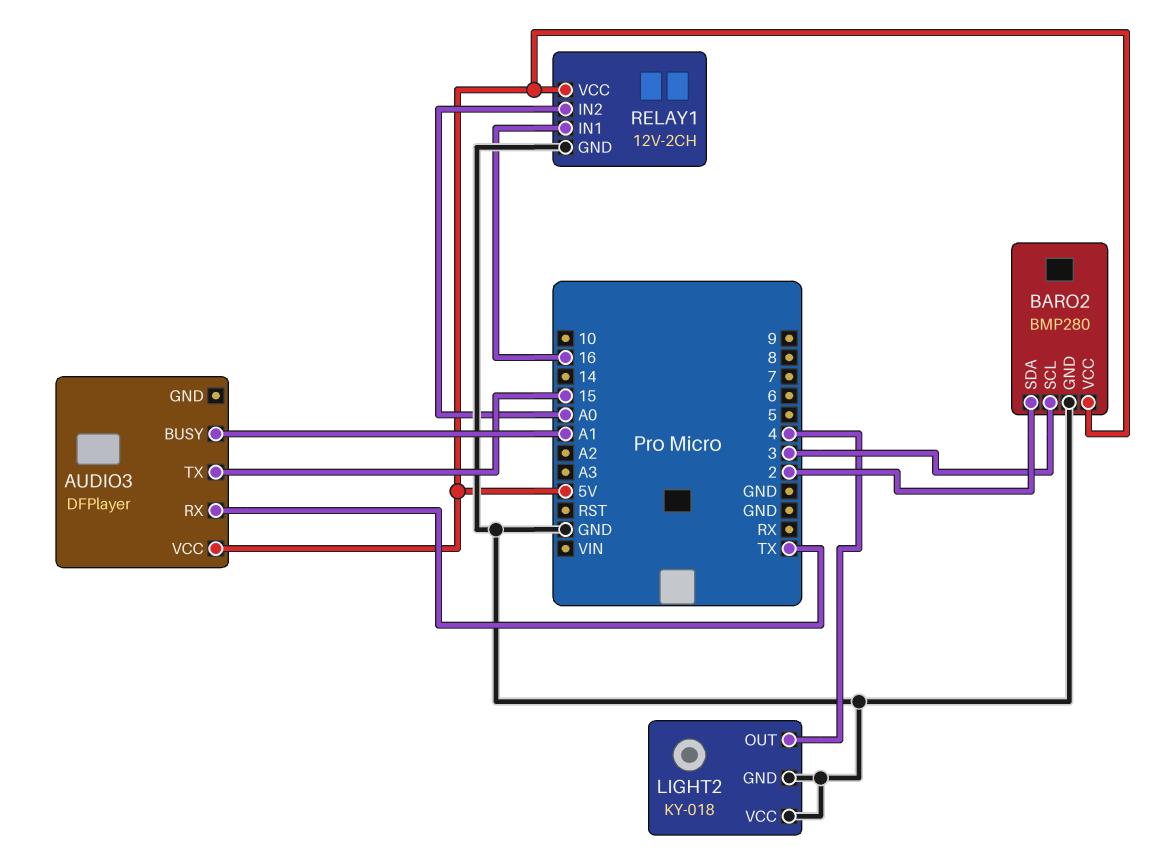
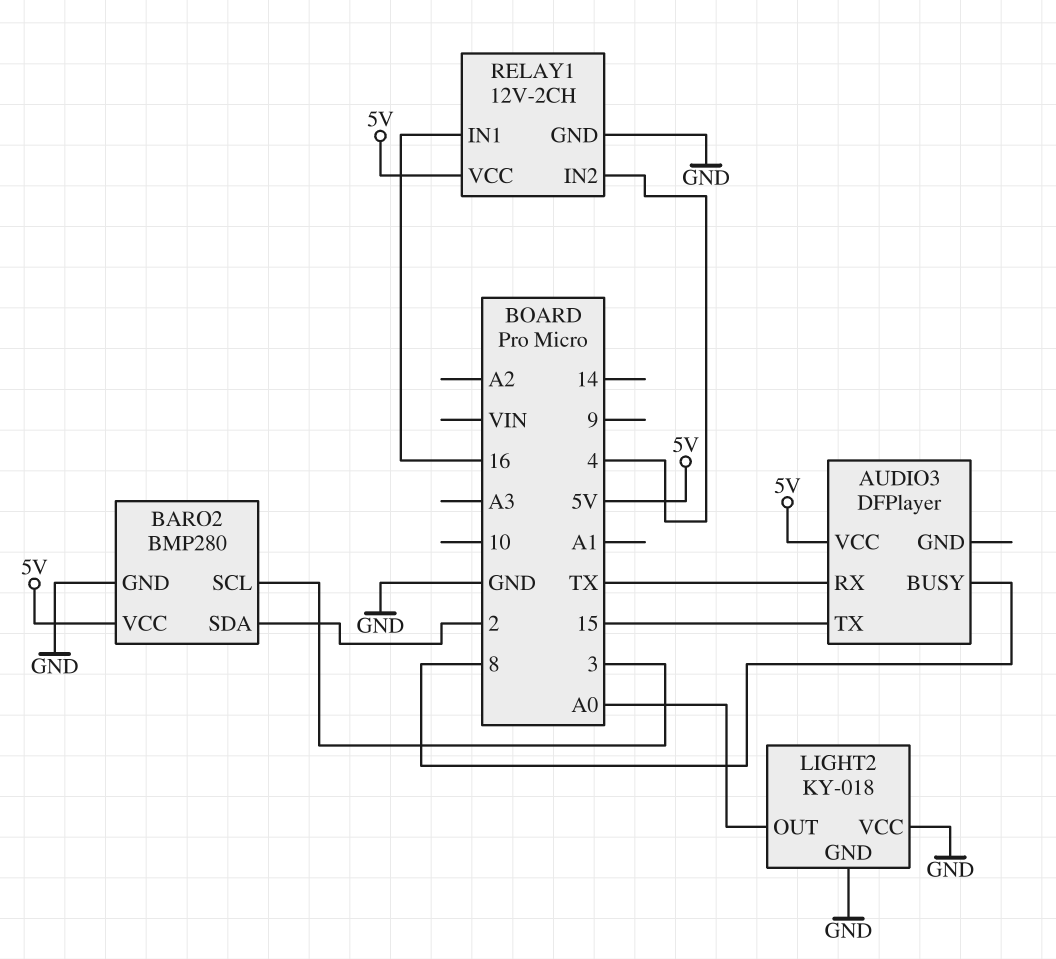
AUDIO3 pin BUSY: A1 -> 8
LIGHT2 pin OUT: 4 -> A0
RELAY1 pin IN2: A0 -> 4

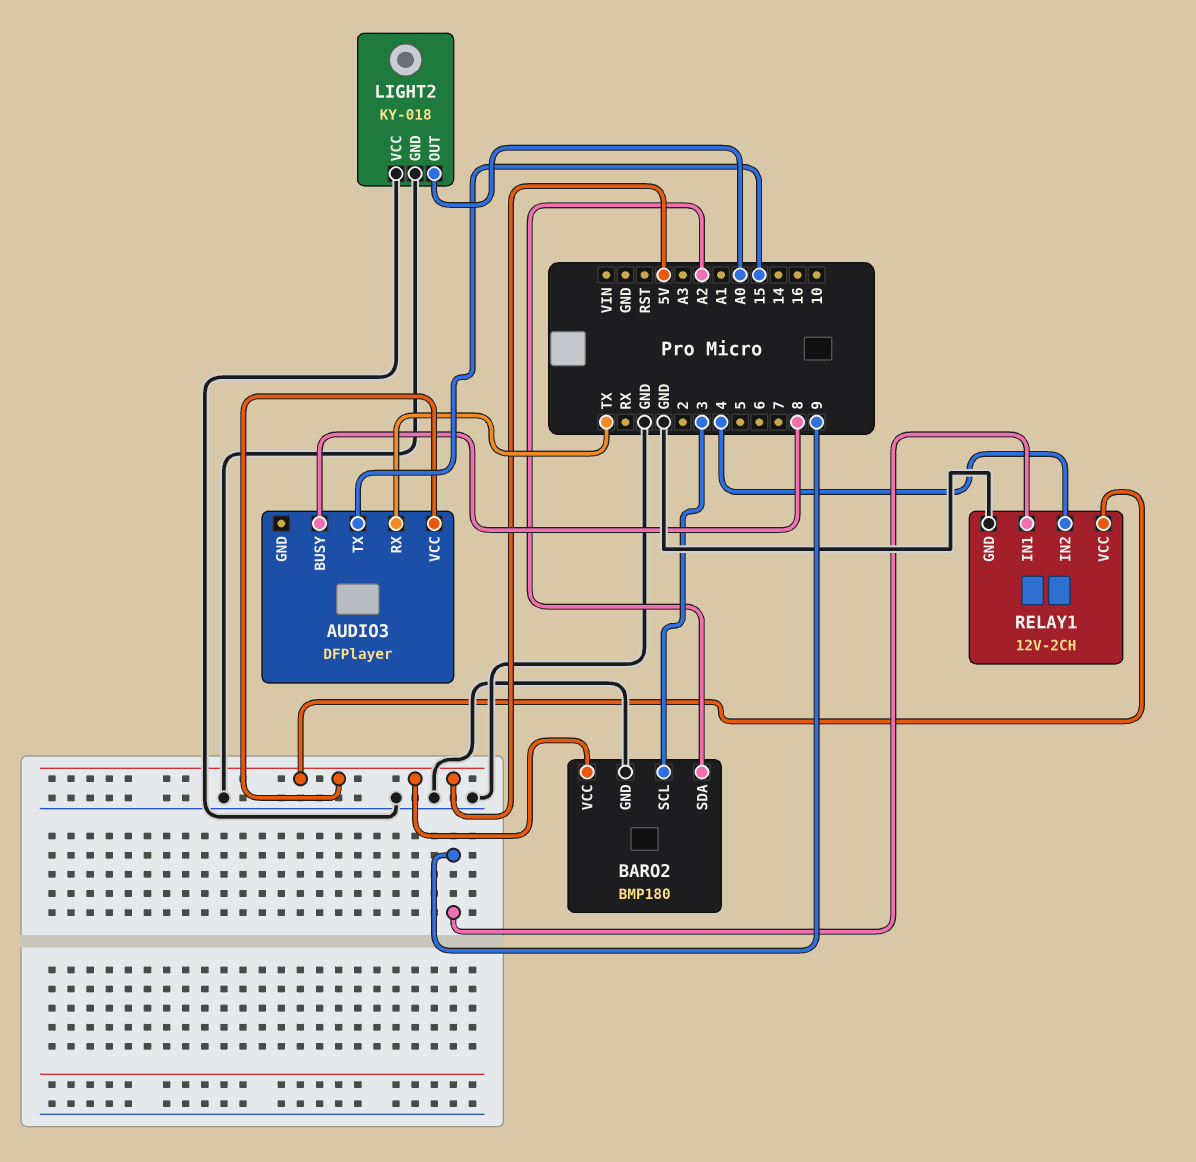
BARO2: BMP280 -> BMP180
BARO2 pin SDA: 2 -> A2
RELAY1 pin IN1: 16 -> 9

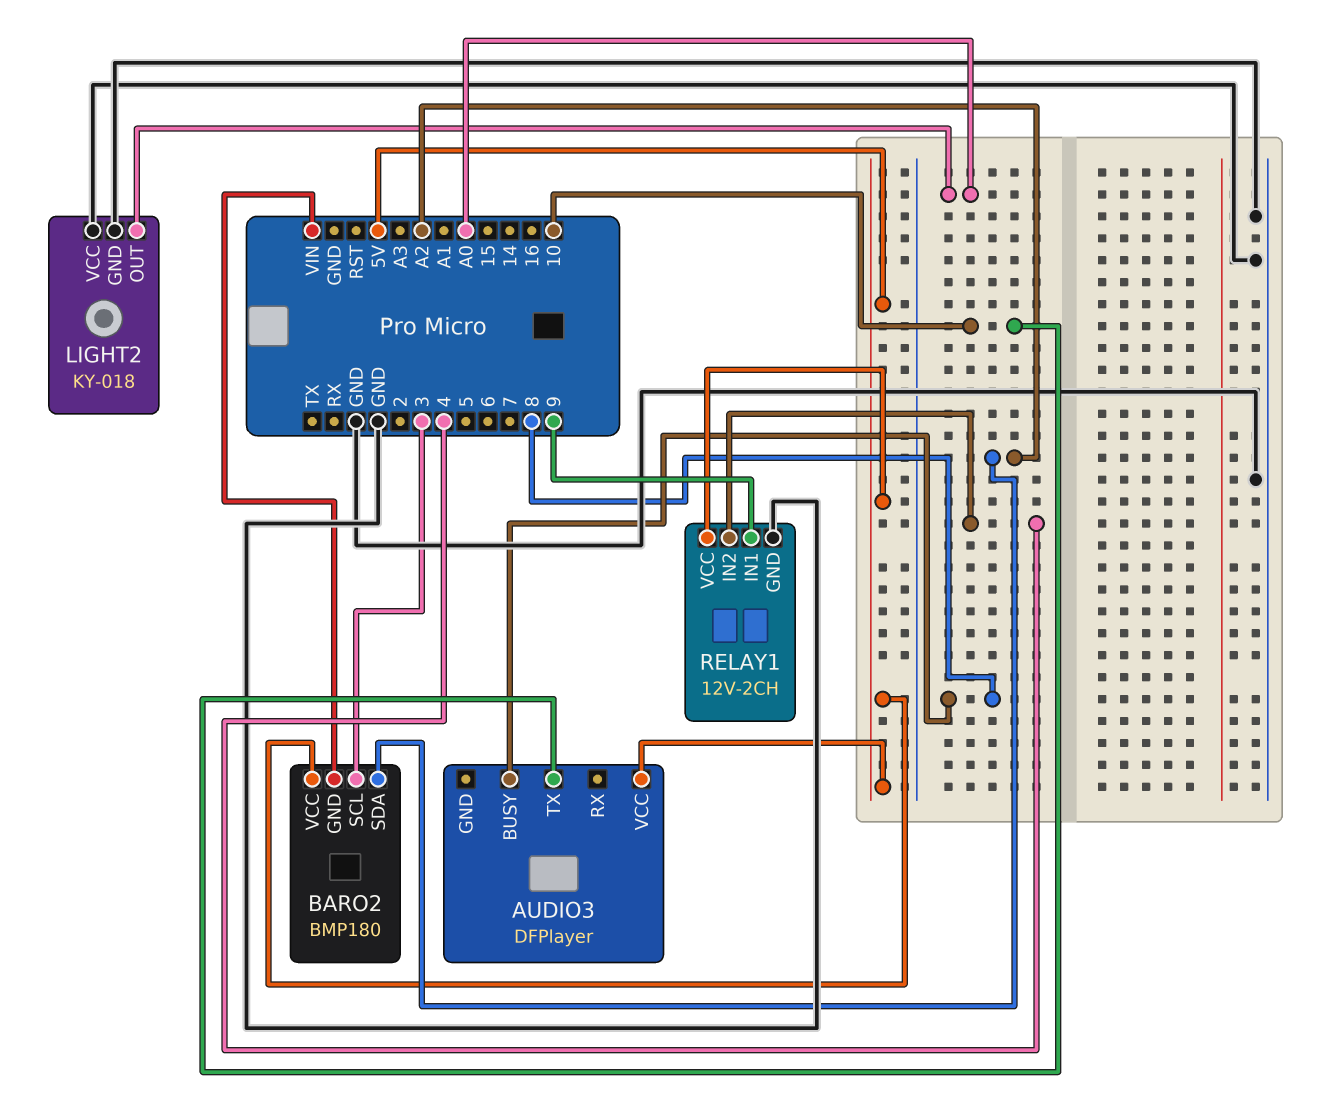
AUDIO3 pin RX: TX -> none
AUDIO3 pin TX: 15 -> 10
BARO2 pin GND: GND -> VIN

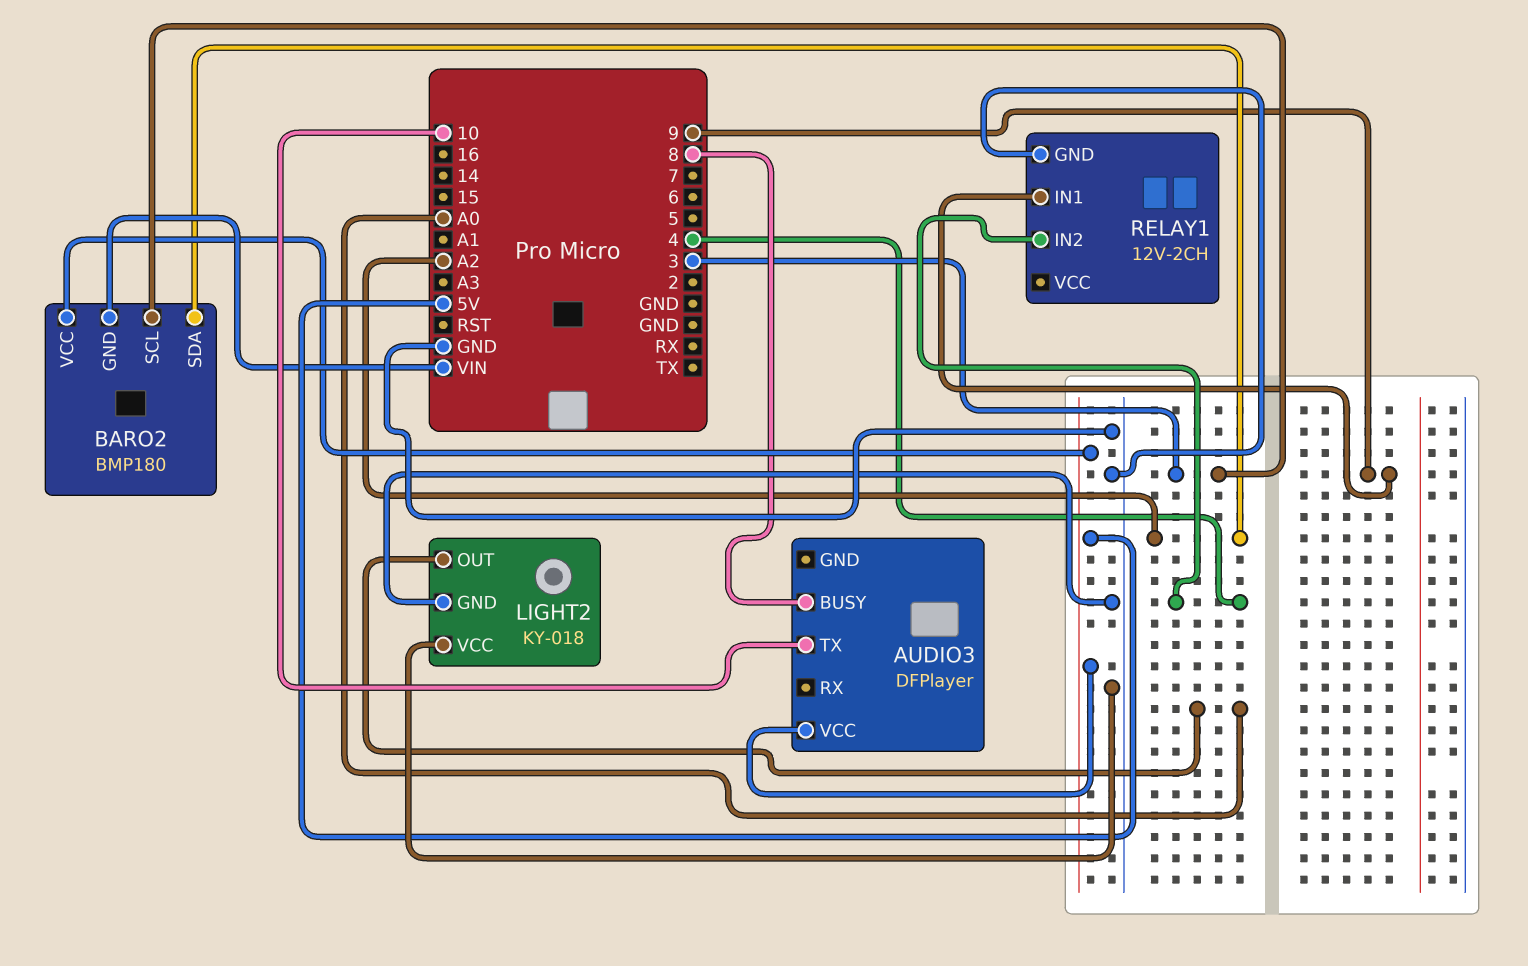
RELAY1 pin VCC: 5V -> none

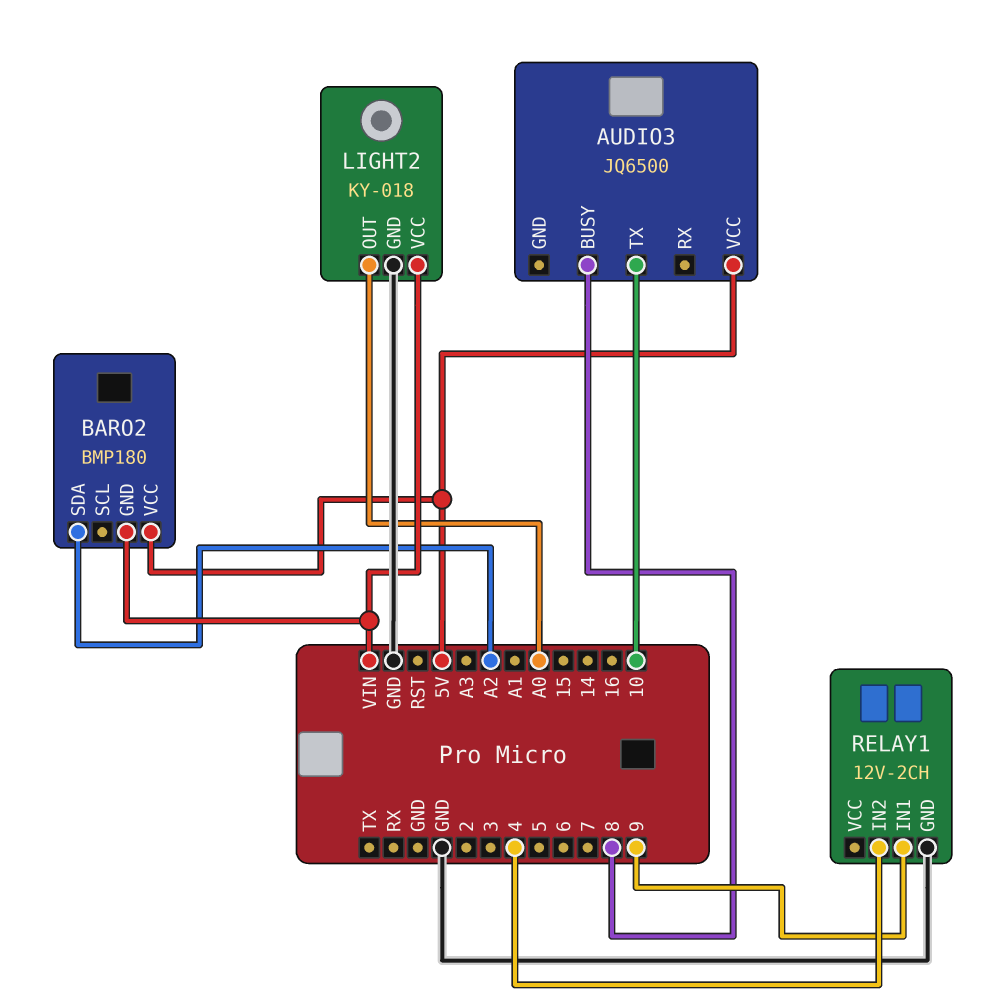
AUDIO3: DFPlayer -> JQ6500
BARO2 pin SCL: 3 -> none
LIGHT2 pin VCC: GND -> VIN

